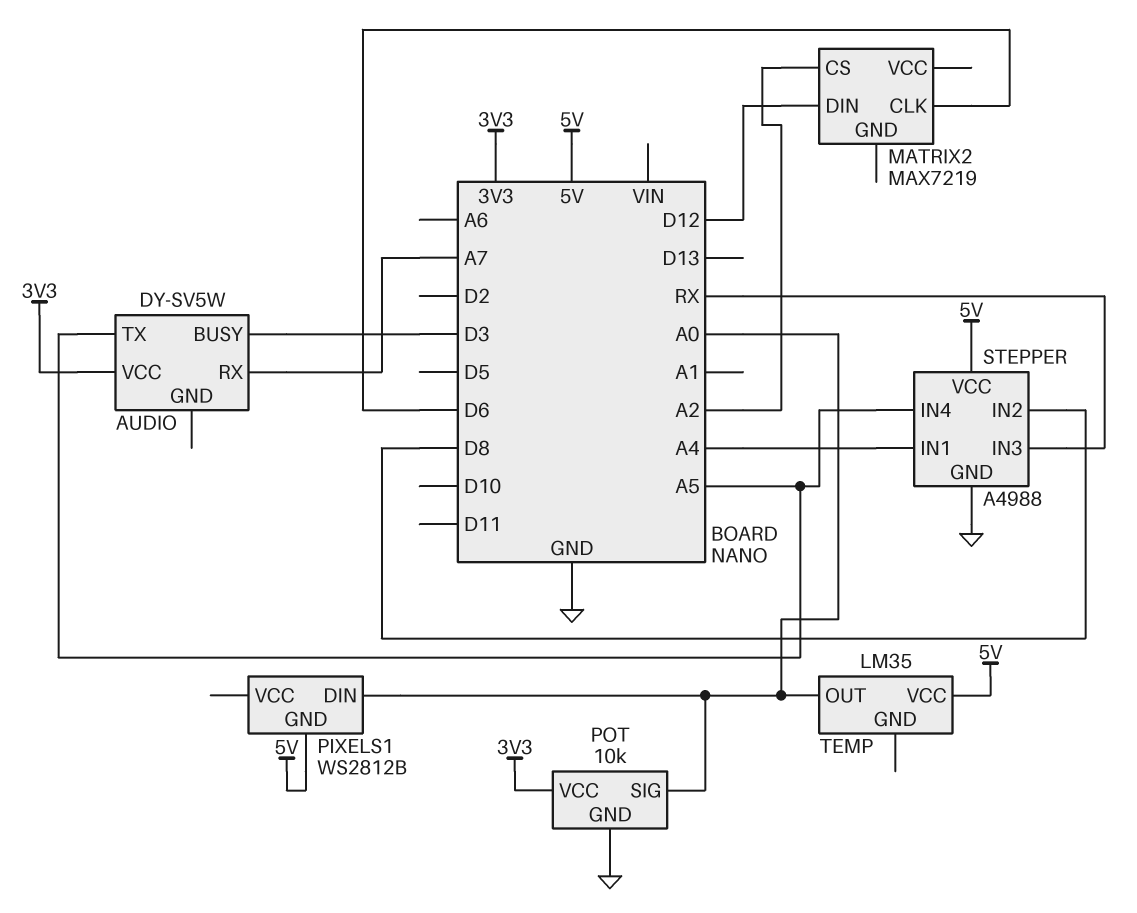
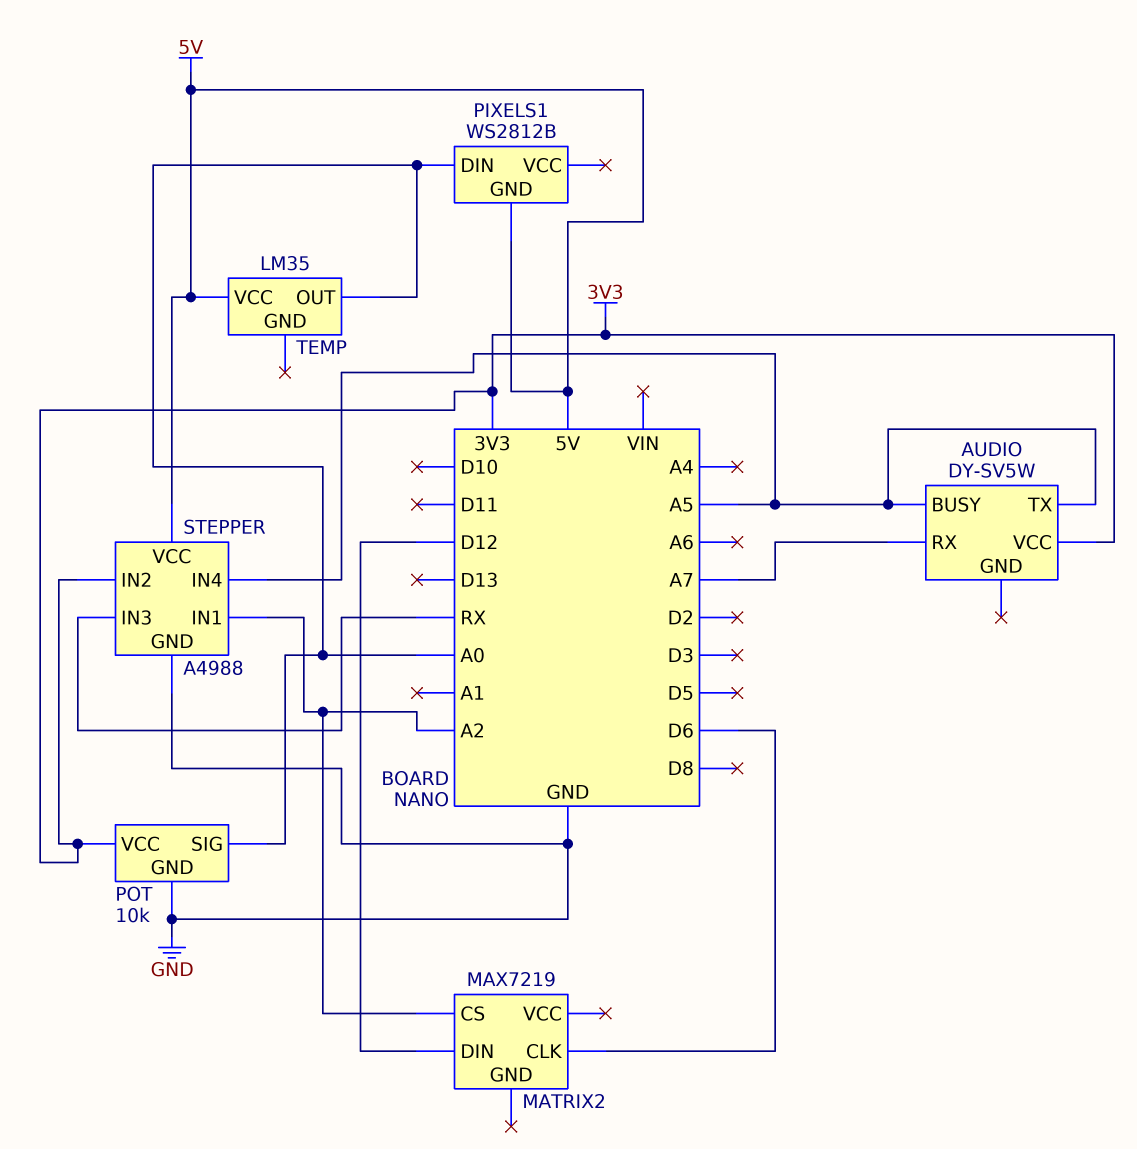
AUDIO pin BUSY: D3 -> A5
STEPPER pin IN1: A4 -> A2
STEPPER pin IN2: D8 -> 3V3

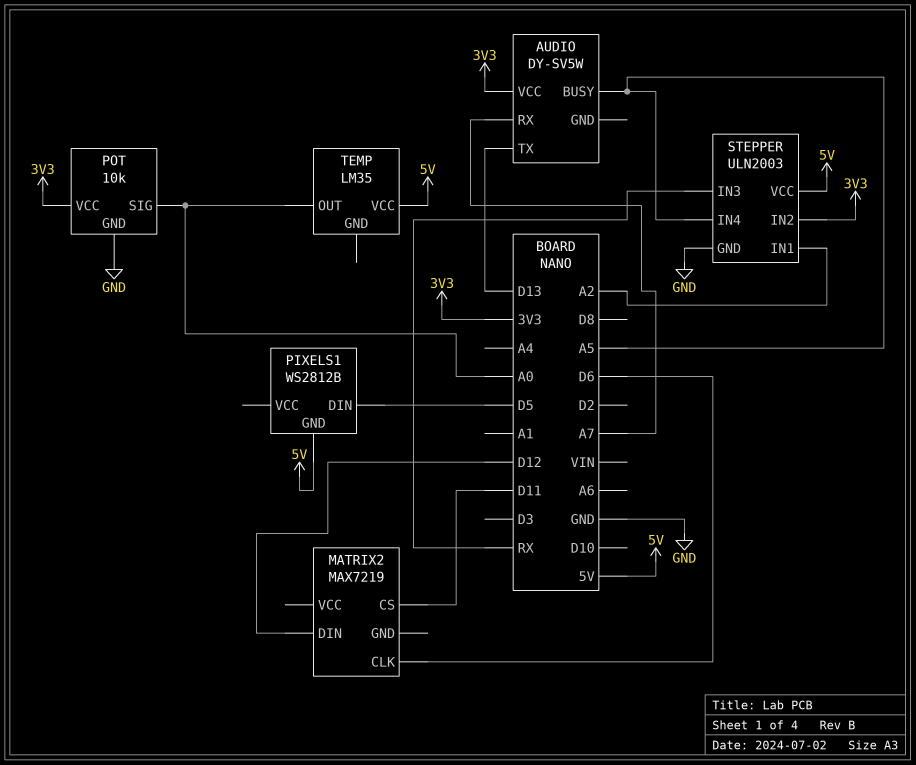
AUDIO pin TX: A5 -> D13
MATRIX2 pin CS: A2 -> D11
PIXELS1 pin DIN: A0 -> D5
STEPPER: A4988 -> ULN2003

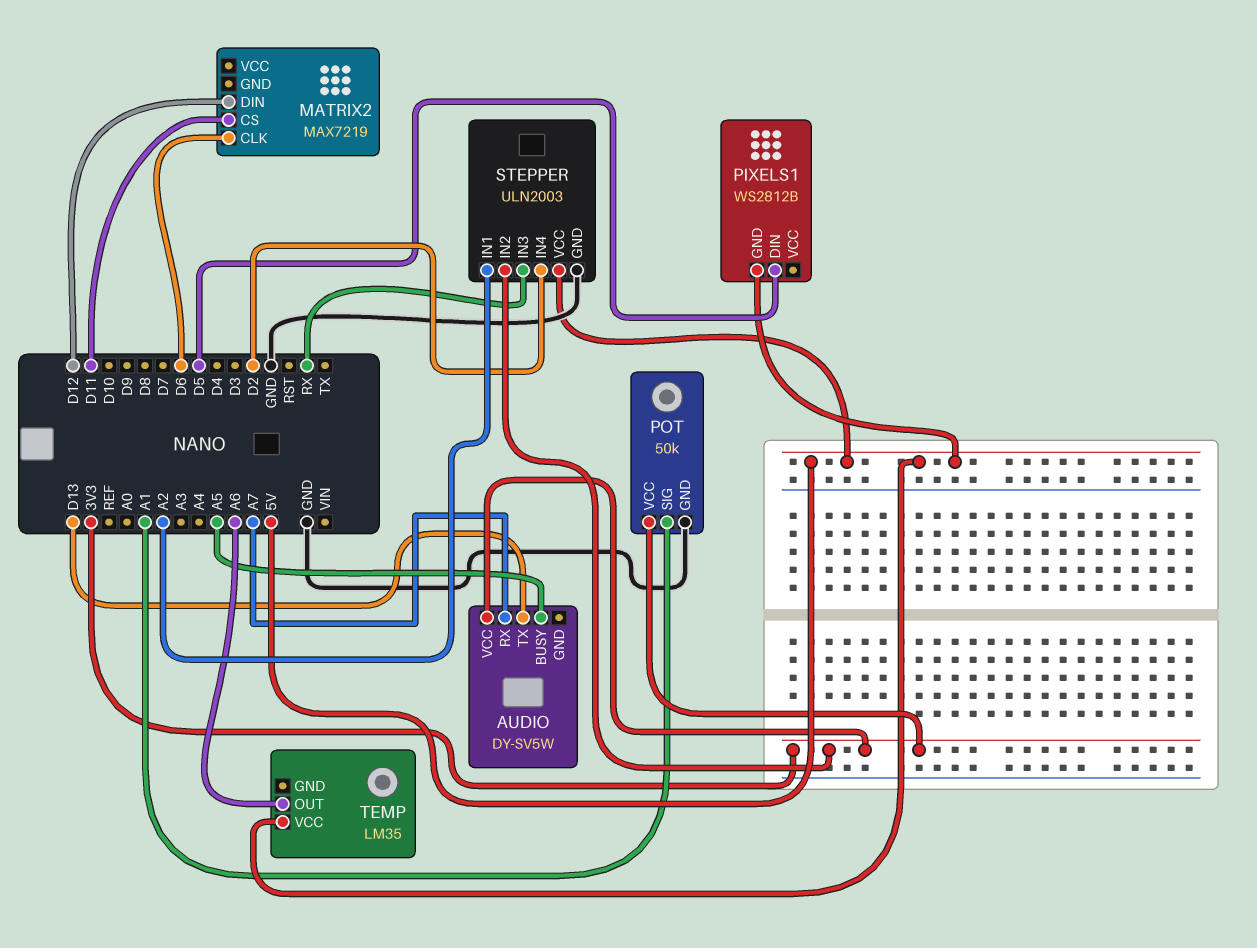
POT: 10k -> 50k
POT pin SIG: A0 -> A1
STEPPER pin IN4: A5 -> D2
TEMP pin OUT: A0 -> A6

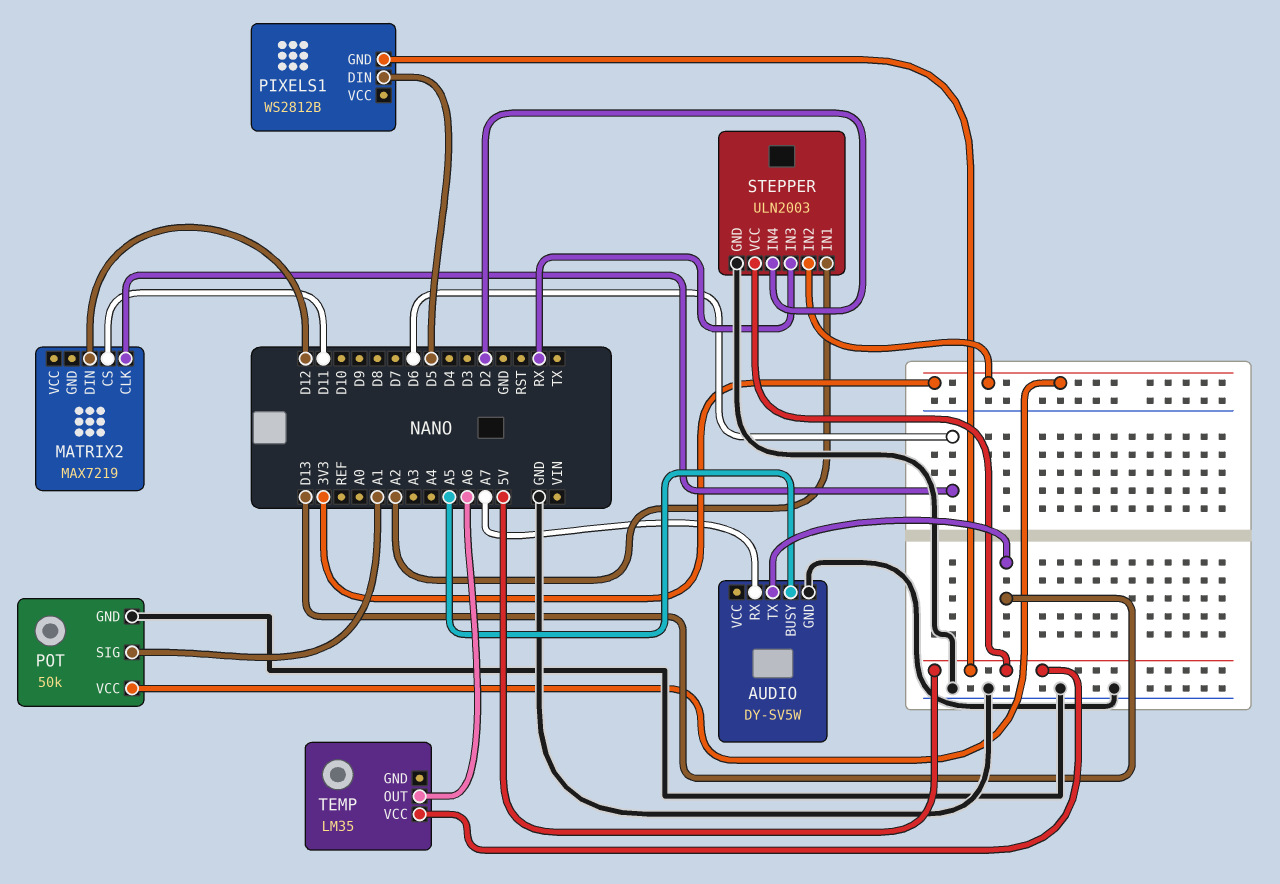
AUDIO pin GND: none -> GND
AUDIO pin VCC: 3V3 -> none

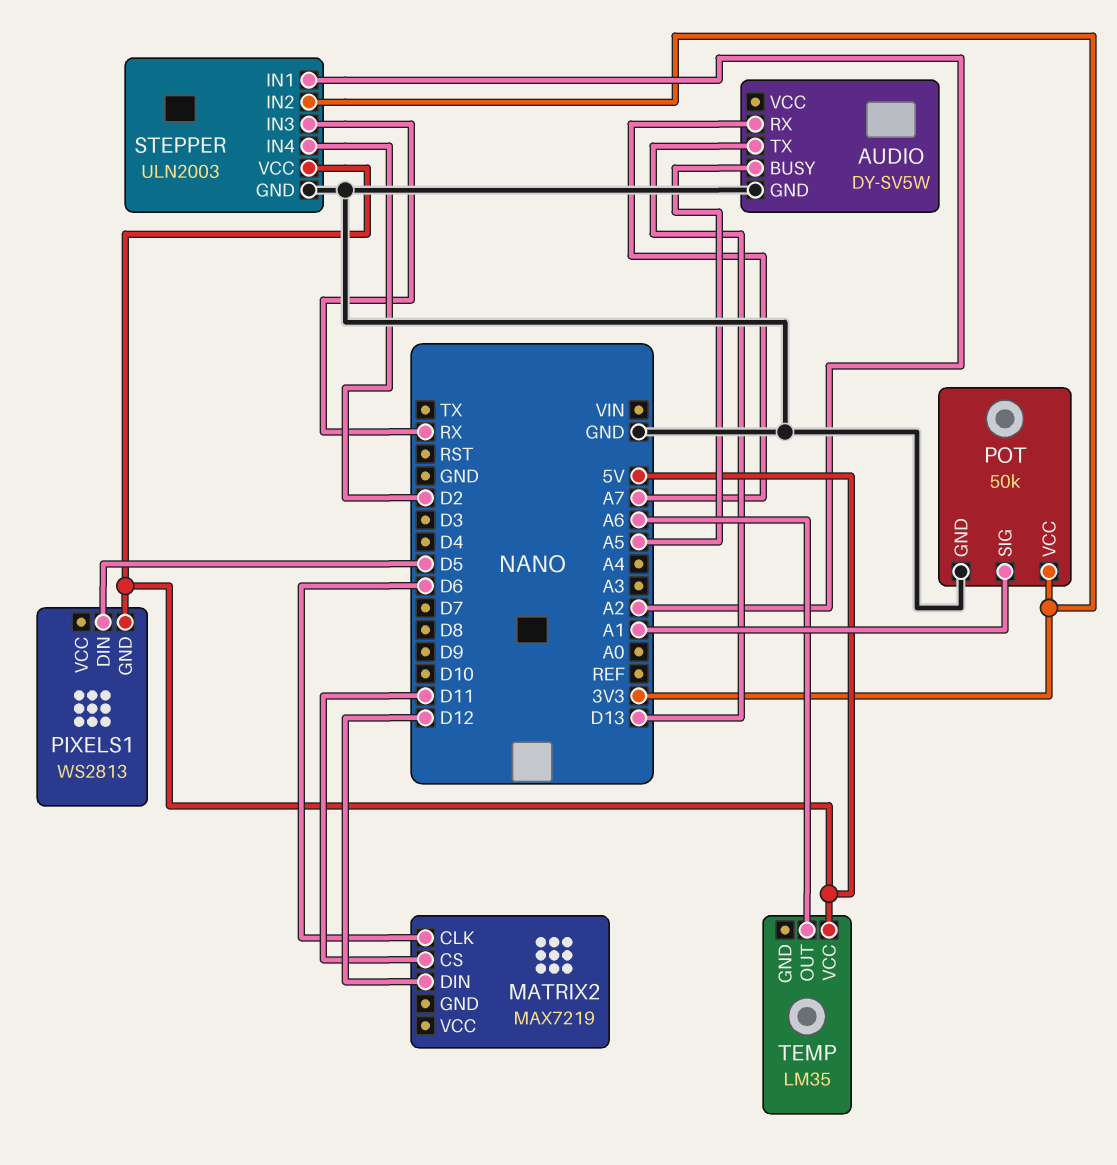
PIXELS1: WS2812B -> WS2813

